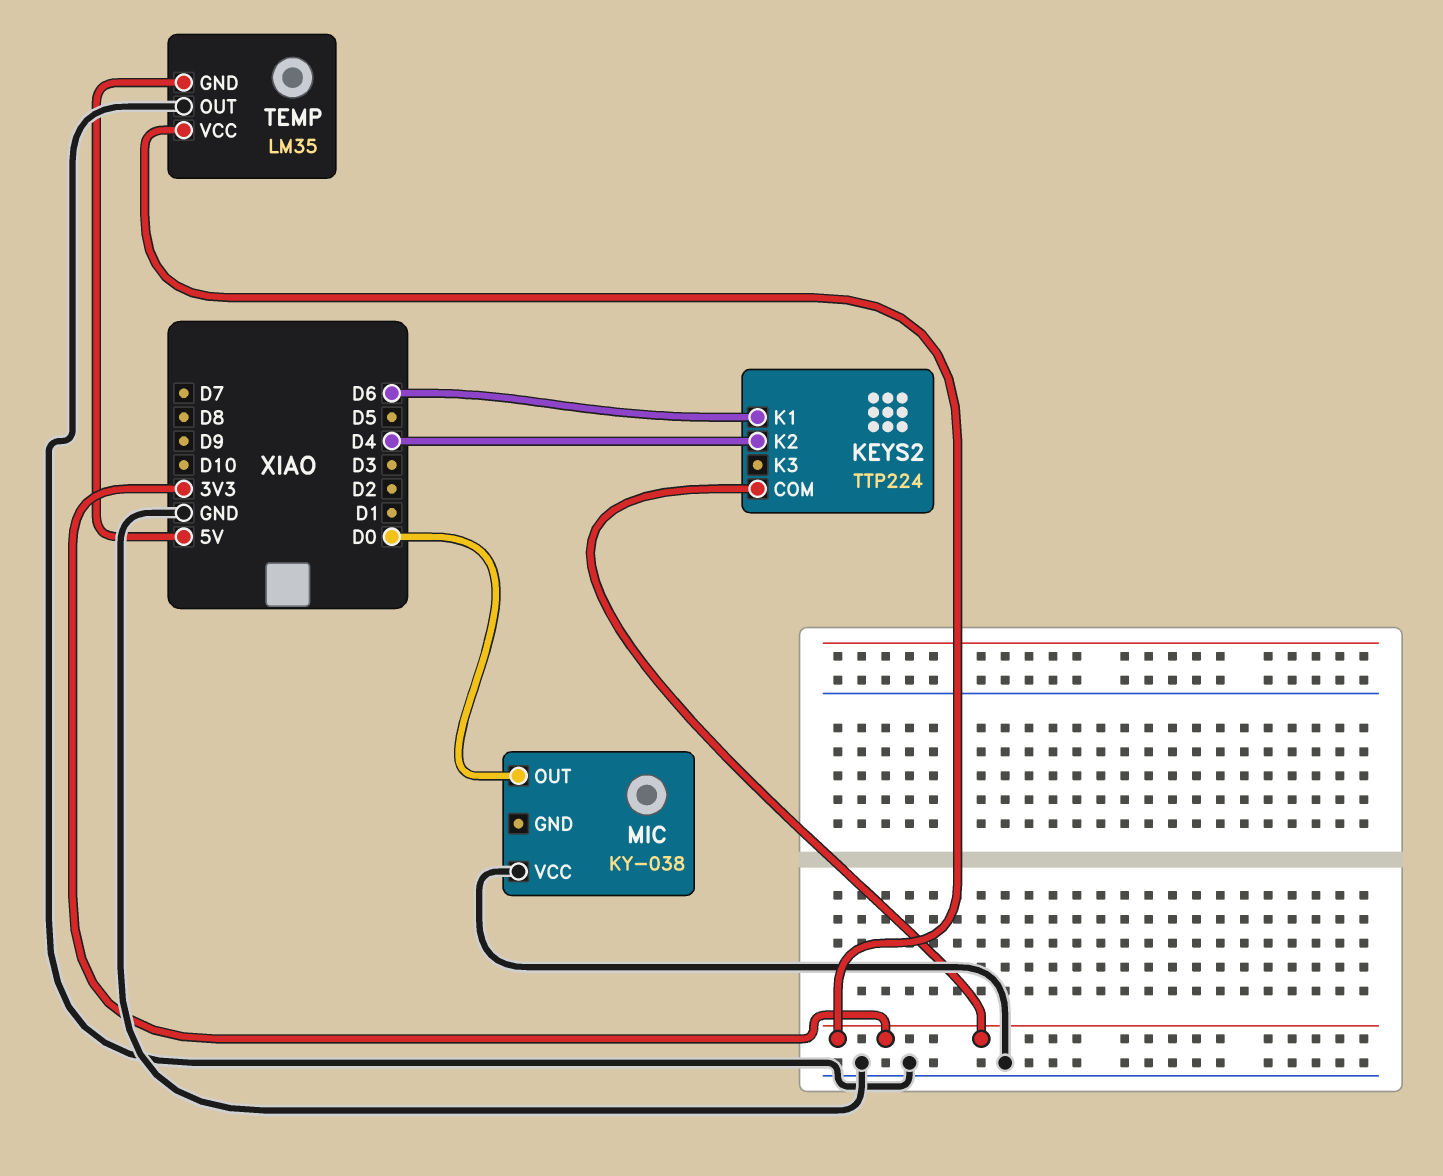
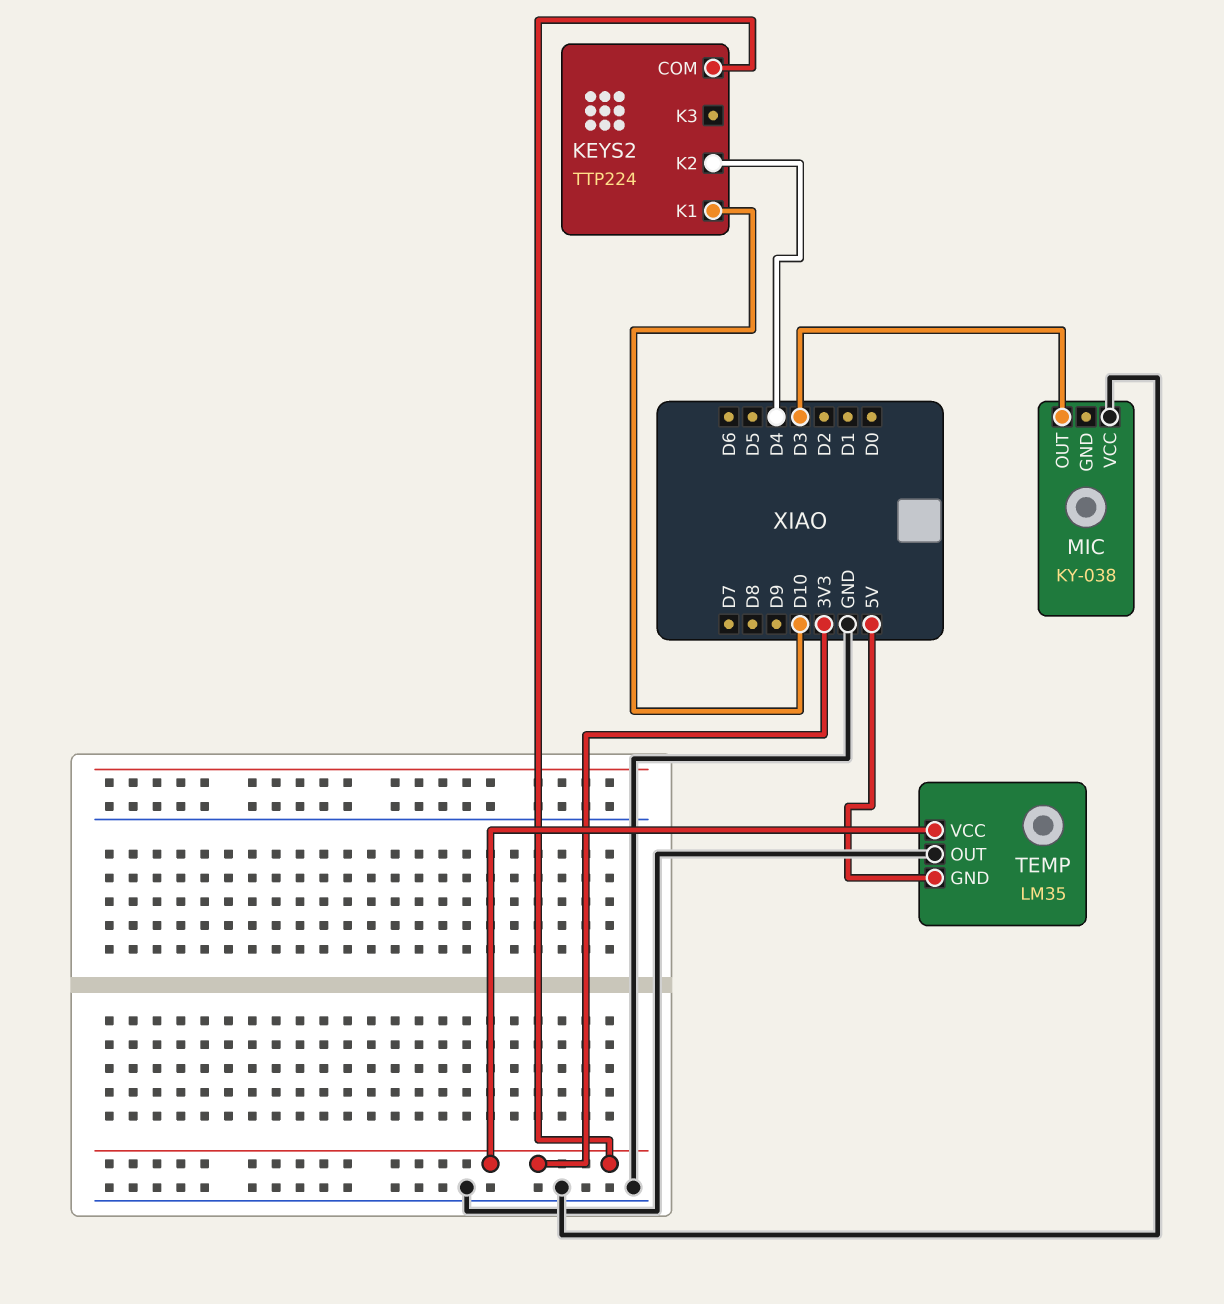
KEYS2 pin K1: D6 -> D10
MIC pin OUT: D0 -> D3

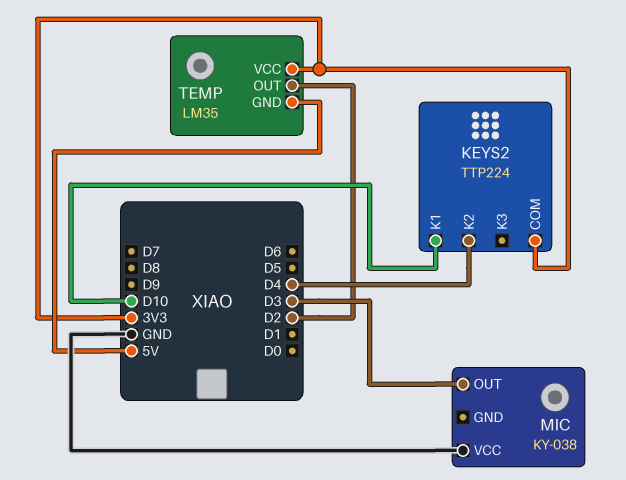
TEMP pin OUT: GND -> D2

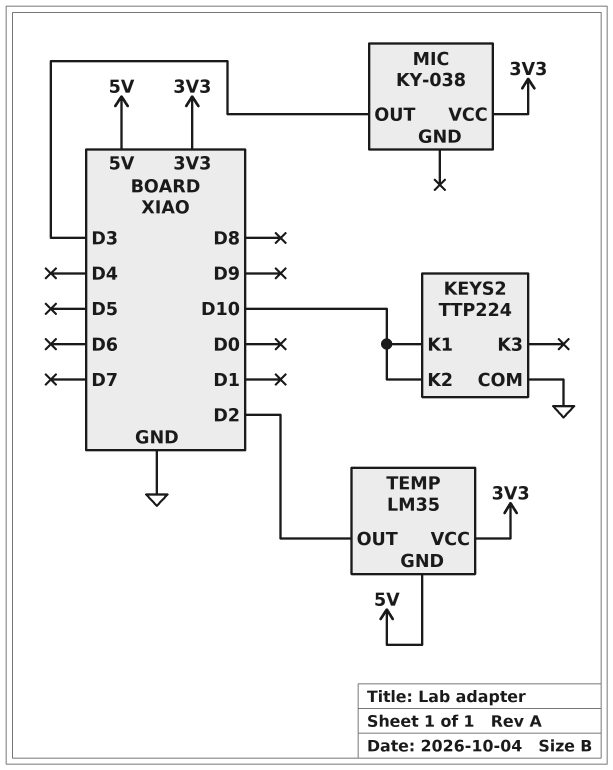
KEYS2 pin COM: 3V3 -> GND
KEYS2 pin K2: D4 -> D10
MIC pin VCC: GND -> 3V3

